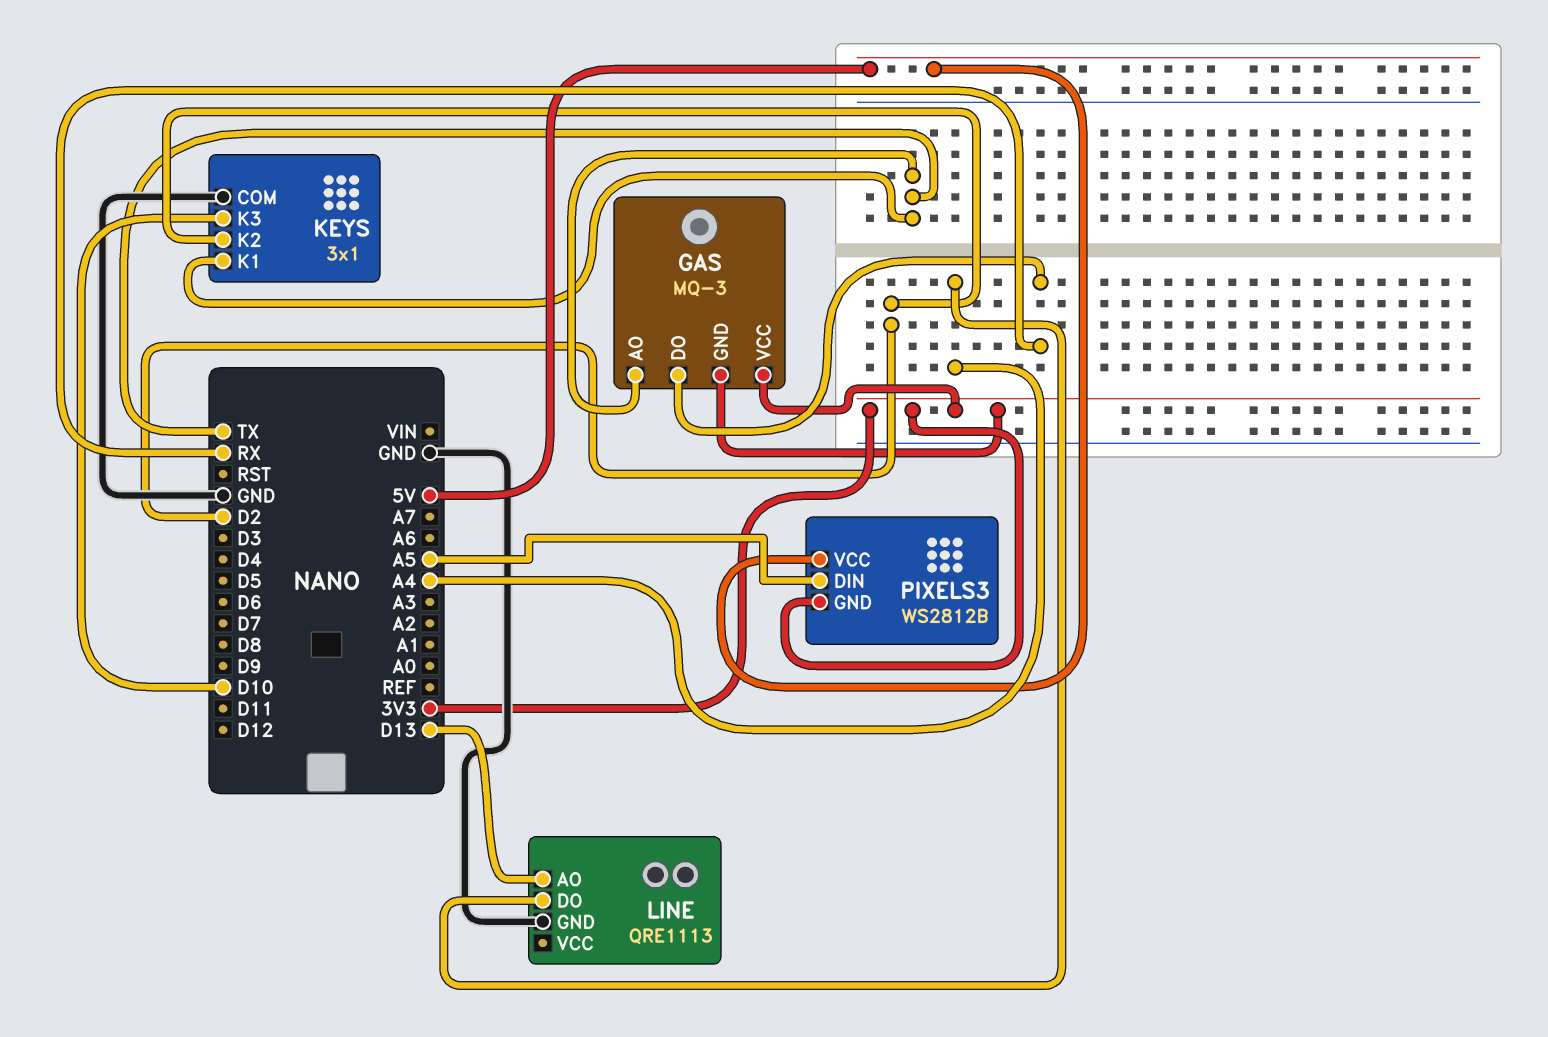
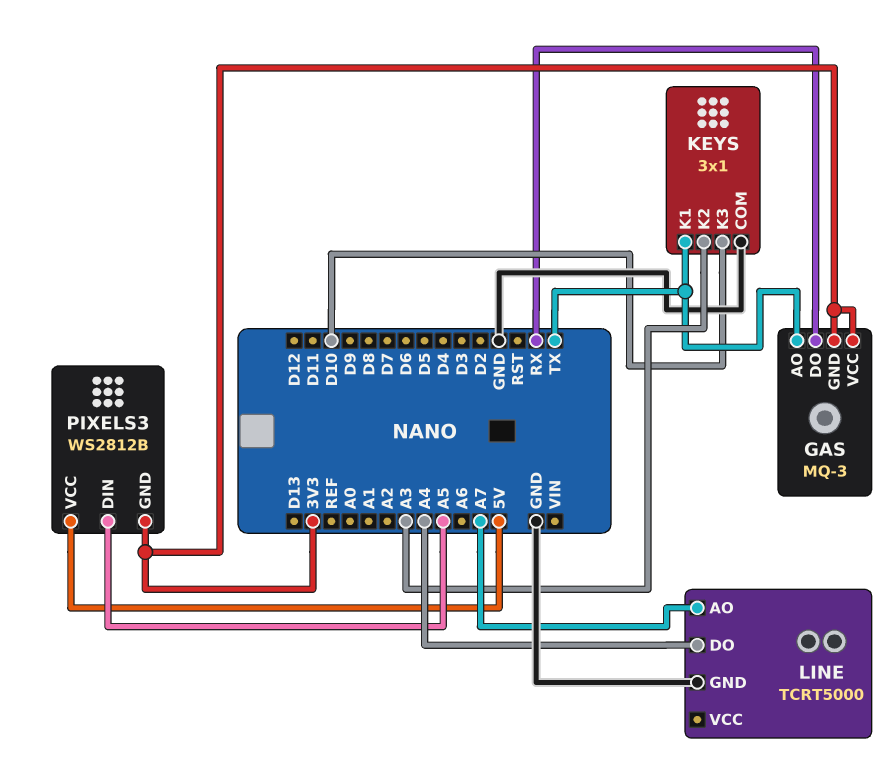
KEYS pin K2: D2 -> A3
LINE: QRE1113 -> TCRT5000
LINE pin AO: D13 -> A7

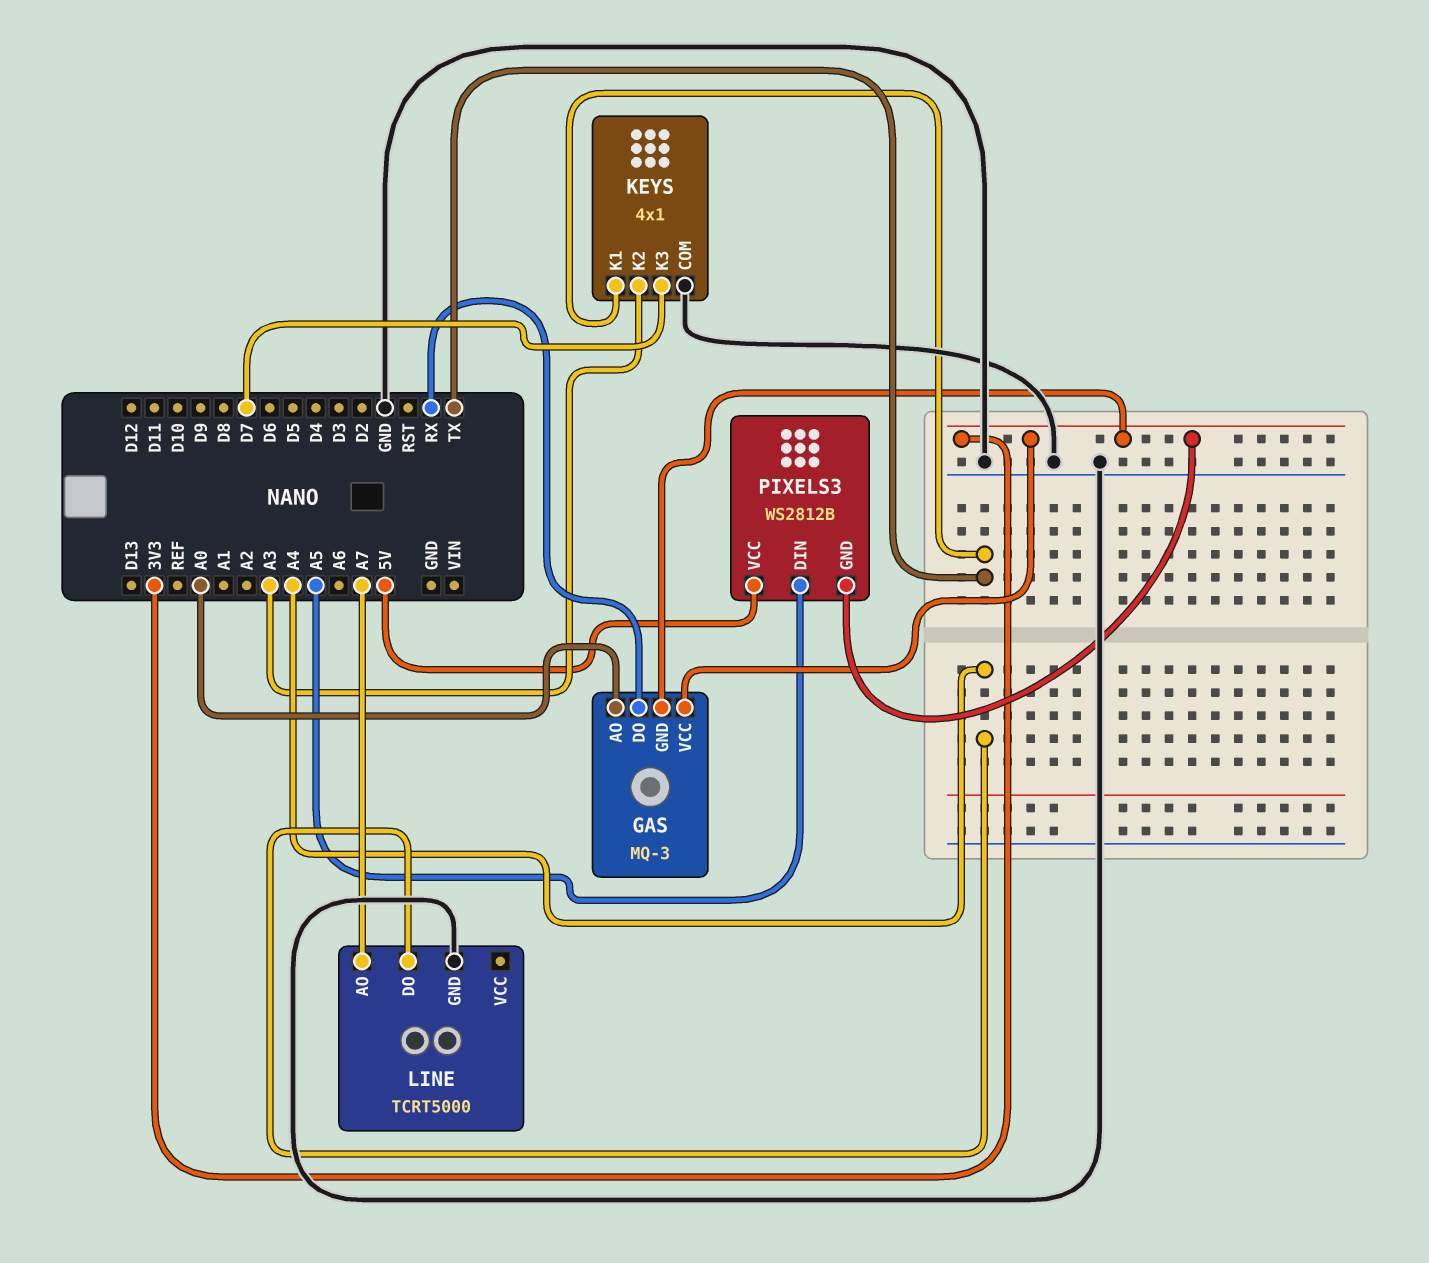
GAS pin AO: TX -> A0
KEYS: 3x1 -> 4x1
KEYS pin K3: D10 -> D7

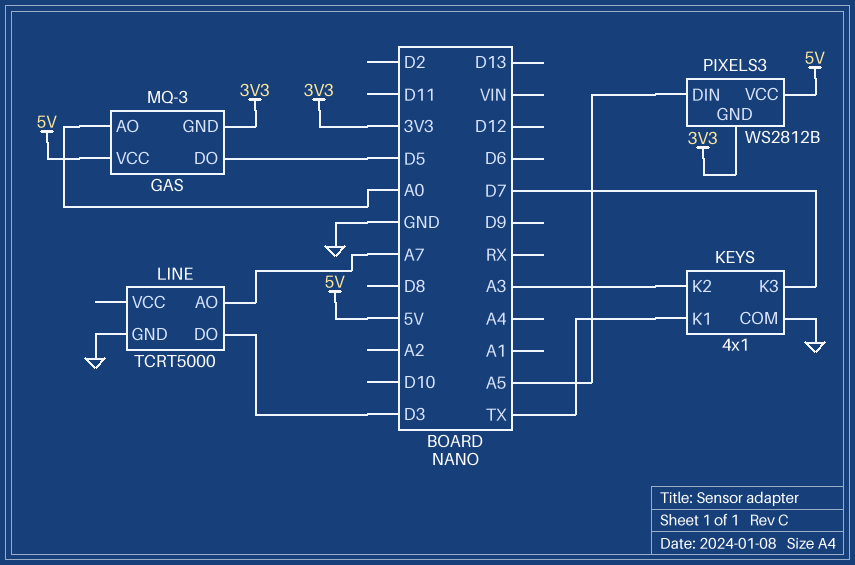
GAS pin DO: RX -> D5
GAS pin VCC: 3V3 -> 5V
LINE pin DO: A4 -> D3

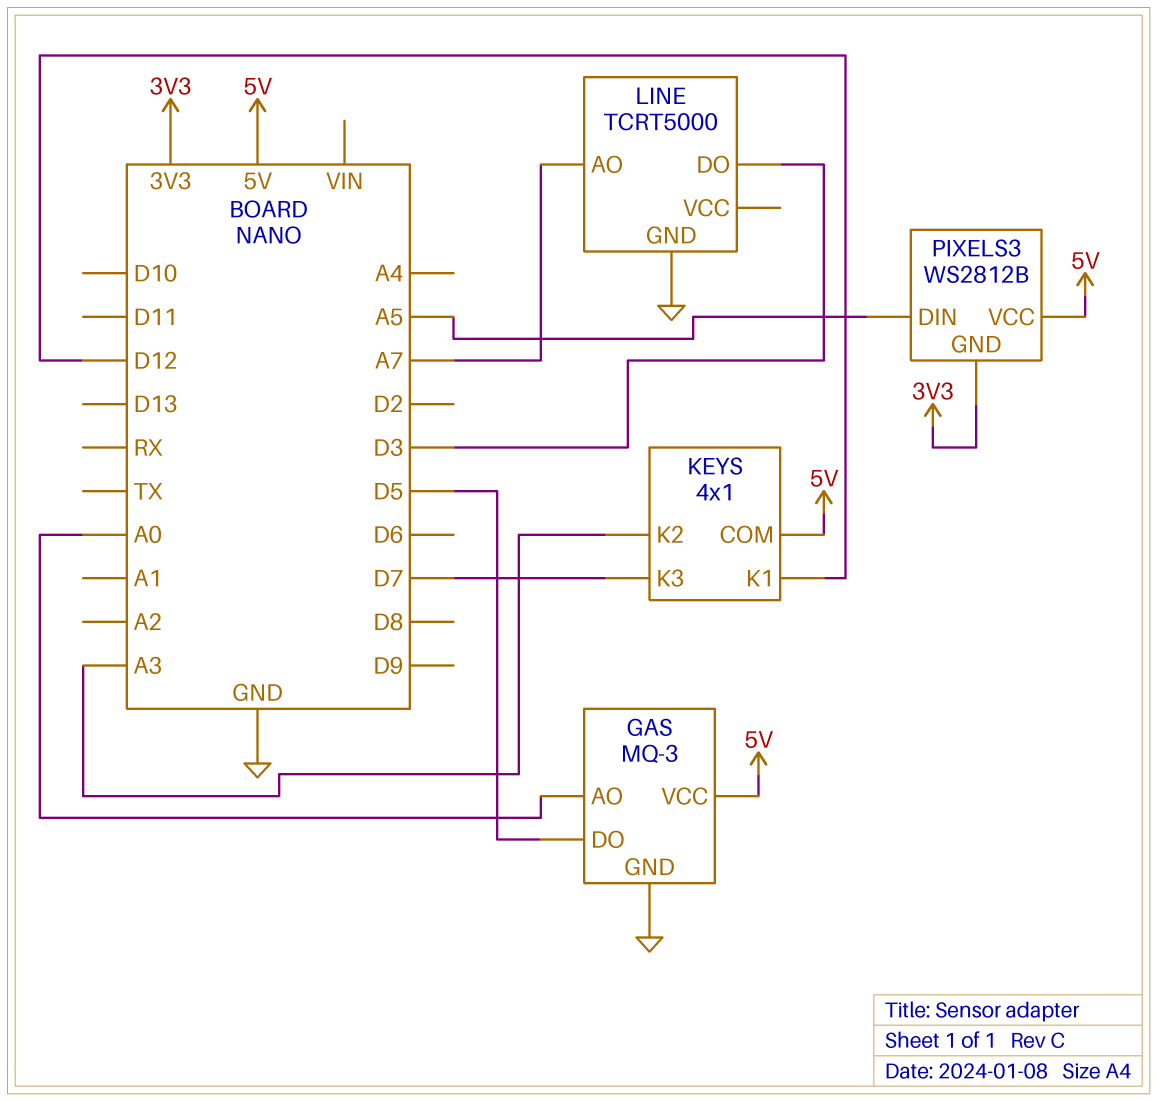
GAS pin GND: 3V3 -> GND
KEYS pin COM: GND -> 5V
KEYS pin K1: TX -> D12

